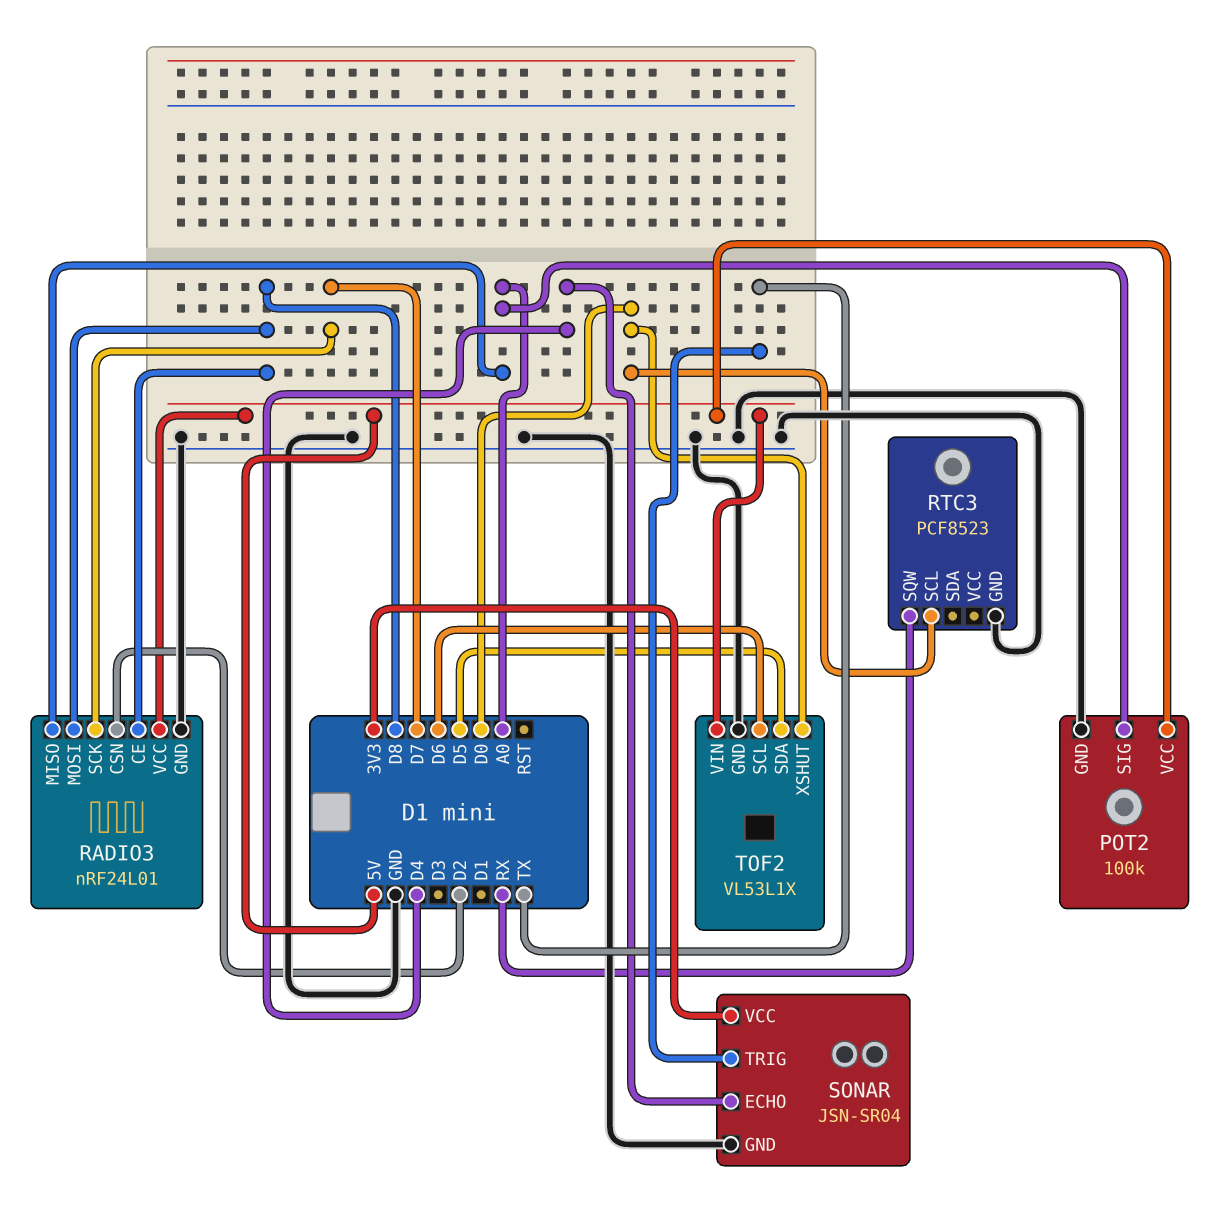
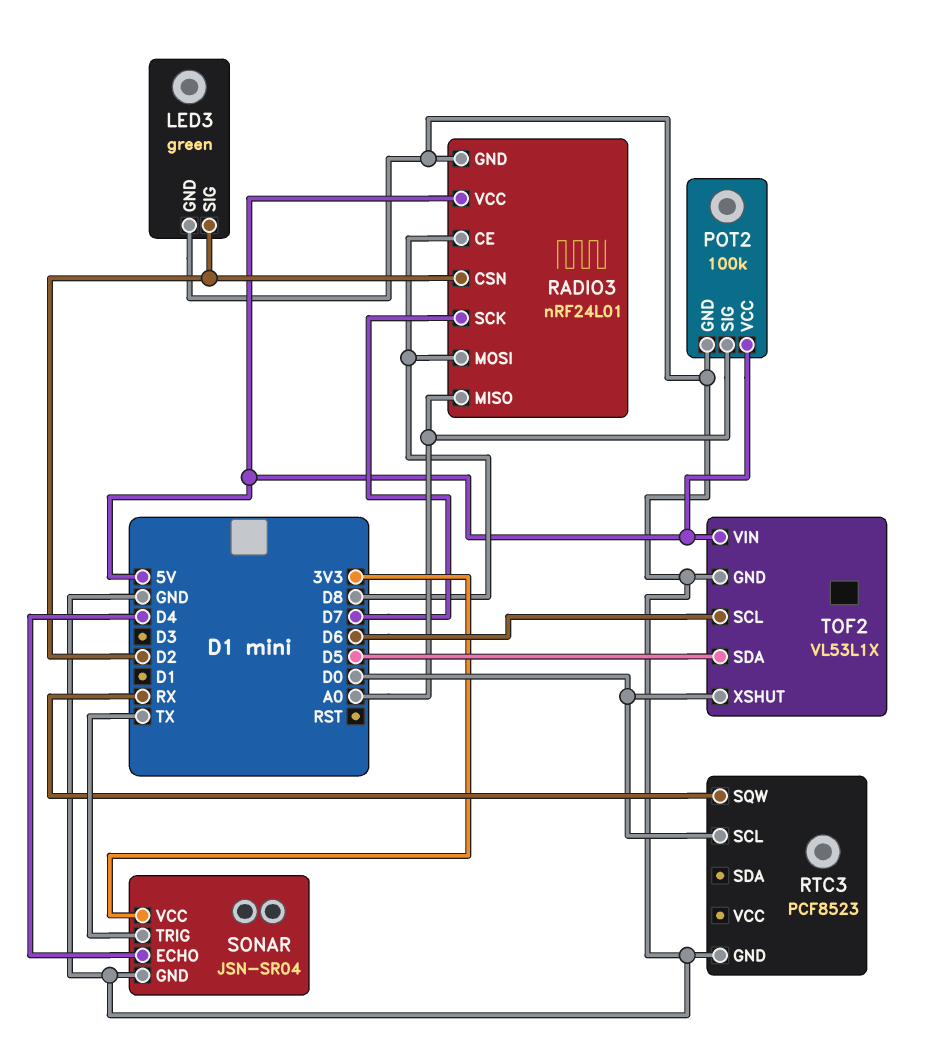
LED3: none -> green
LED3 pin GND: none -> GND
LED3 pin SIG: none -> D2

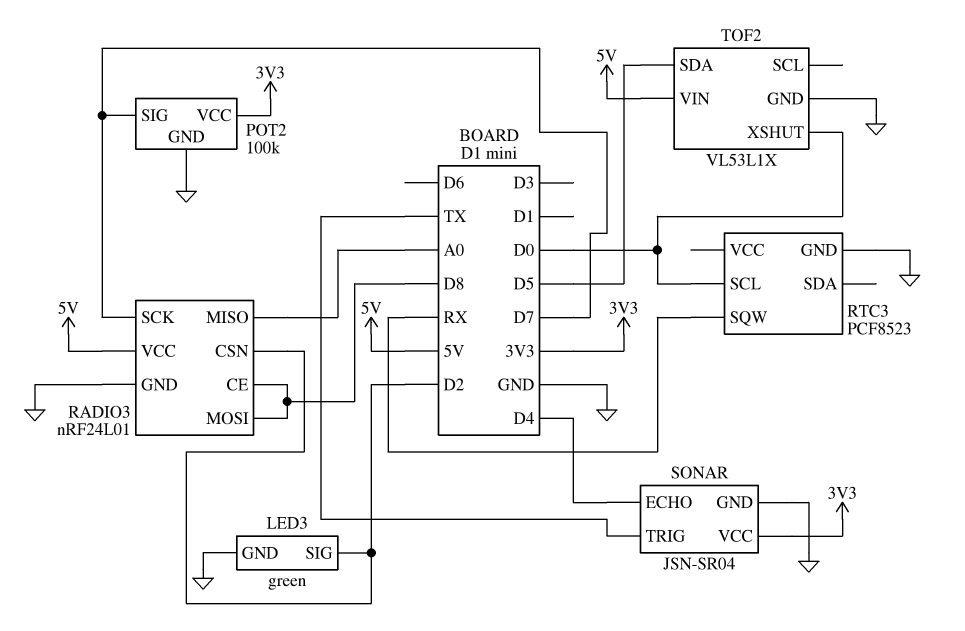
POT2 pin SIG: A0 -> D7
POT2 pin VCC: 5V -> 3V3
TOF2 pin SCL: D6 -> none

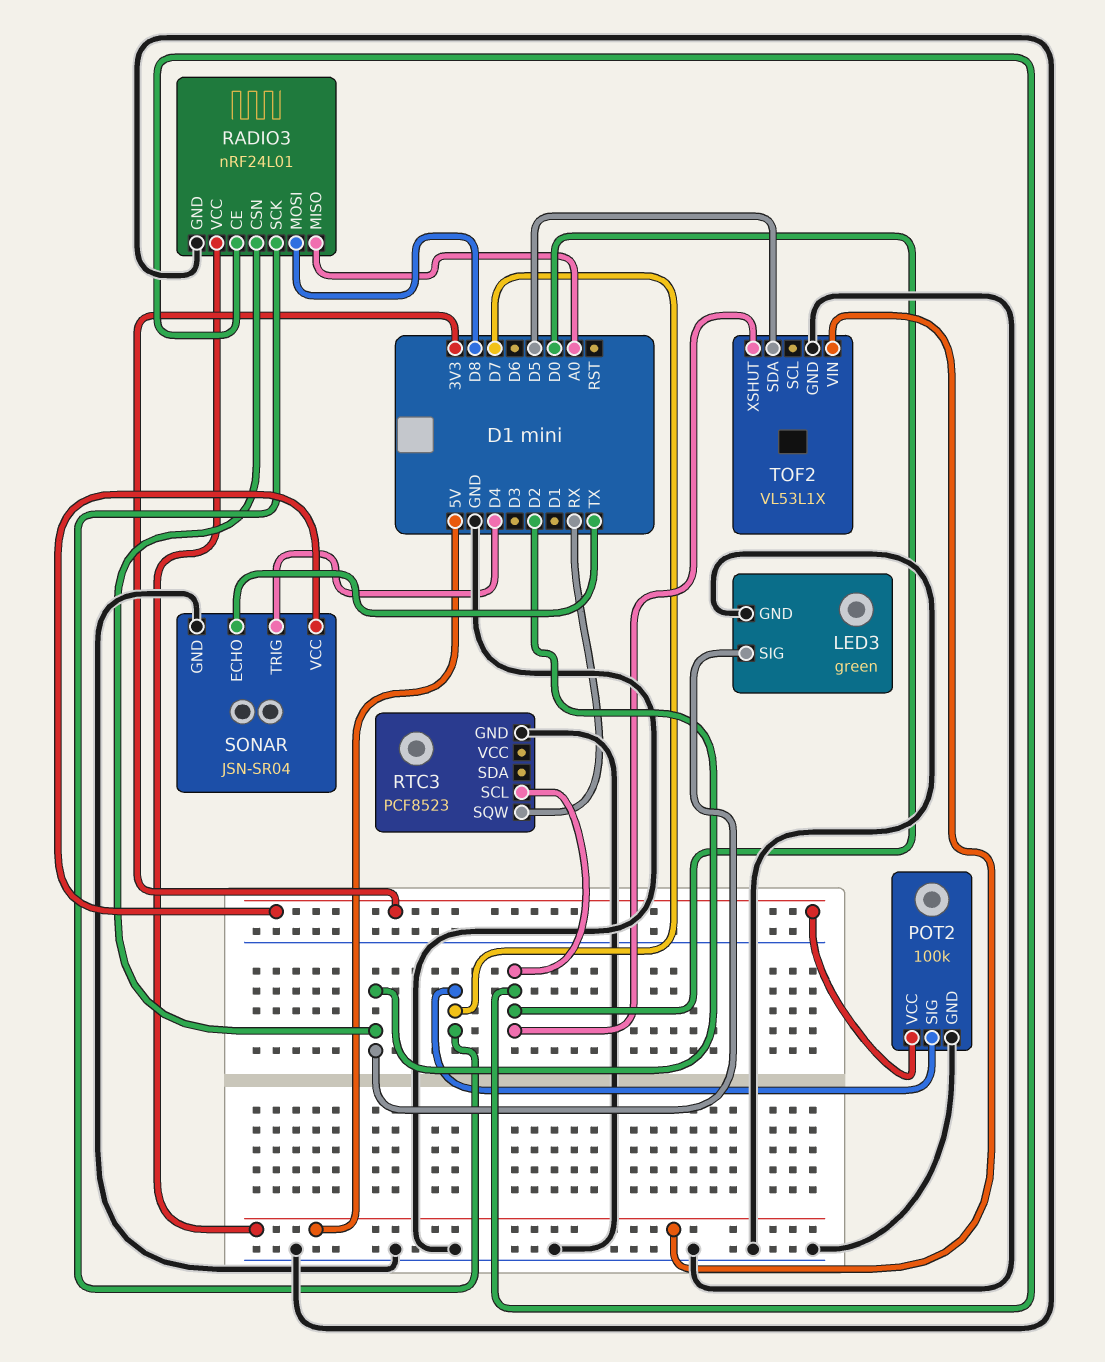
RADIO3 pin CE: D8 -> D0
SONAR pin ECHO: D4 -> TX
SONAR pin TRIG: TX -> D4

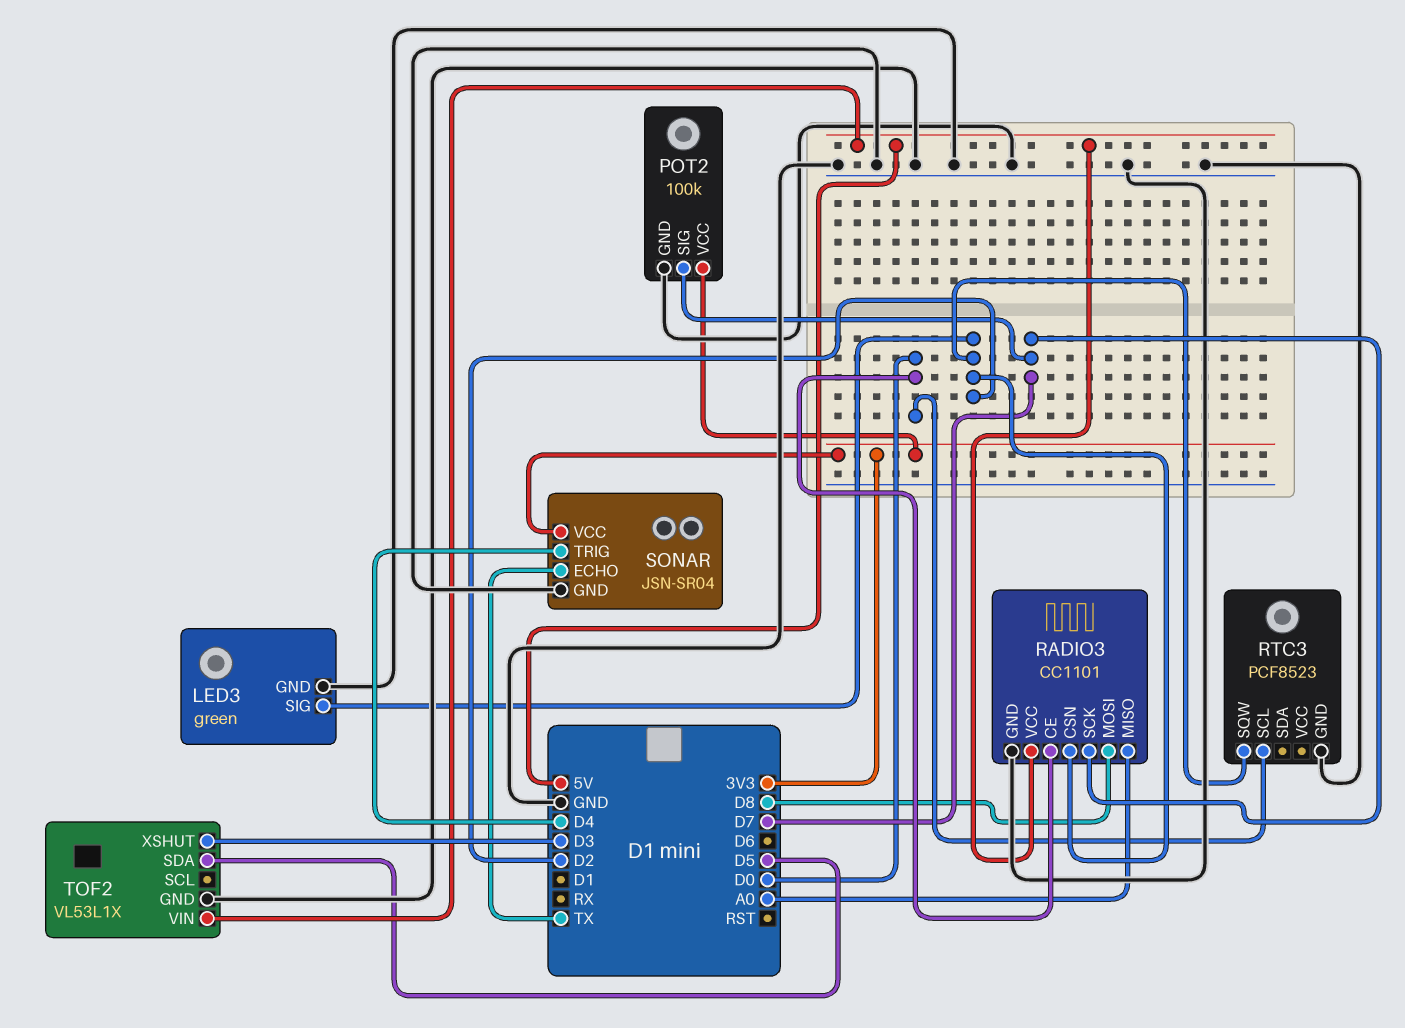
RADIO3: nRF24L01 -> CC1101
RTC3 pin SQW: RX -> D2
TOF2 pin XSHUT: D0 -> D3

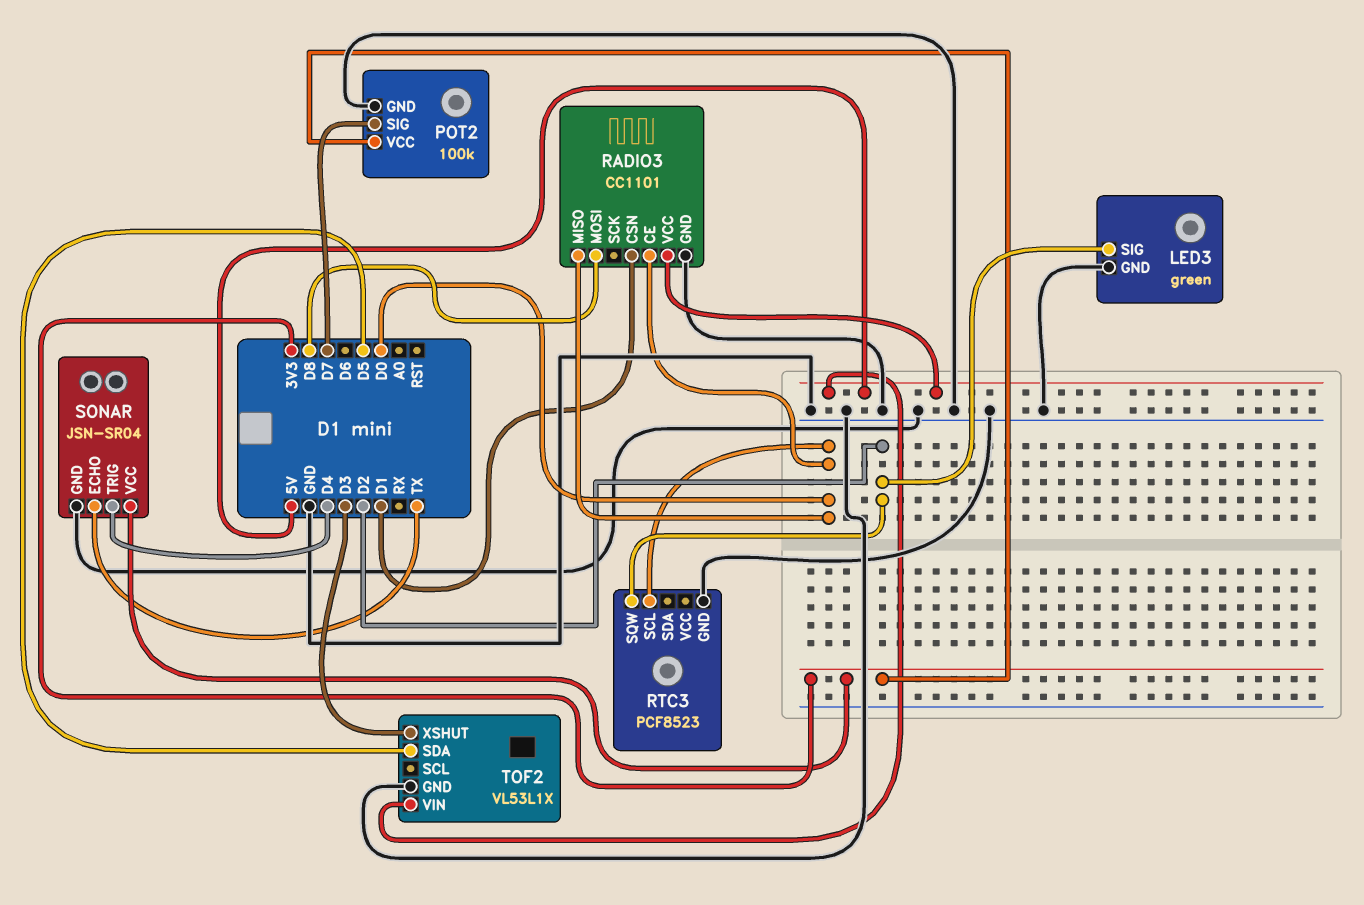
RADIO3 pin CSN: D2 -> D1
RADIO3 pin MISO: A0 -> D0
RADIO3 pin SCK: D7 -> none

